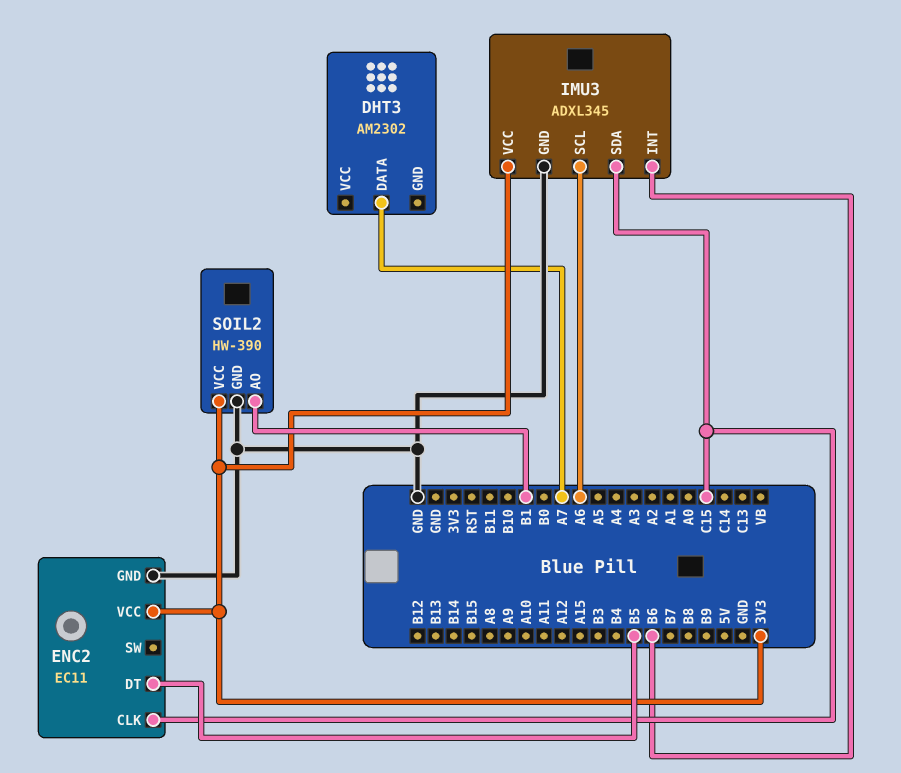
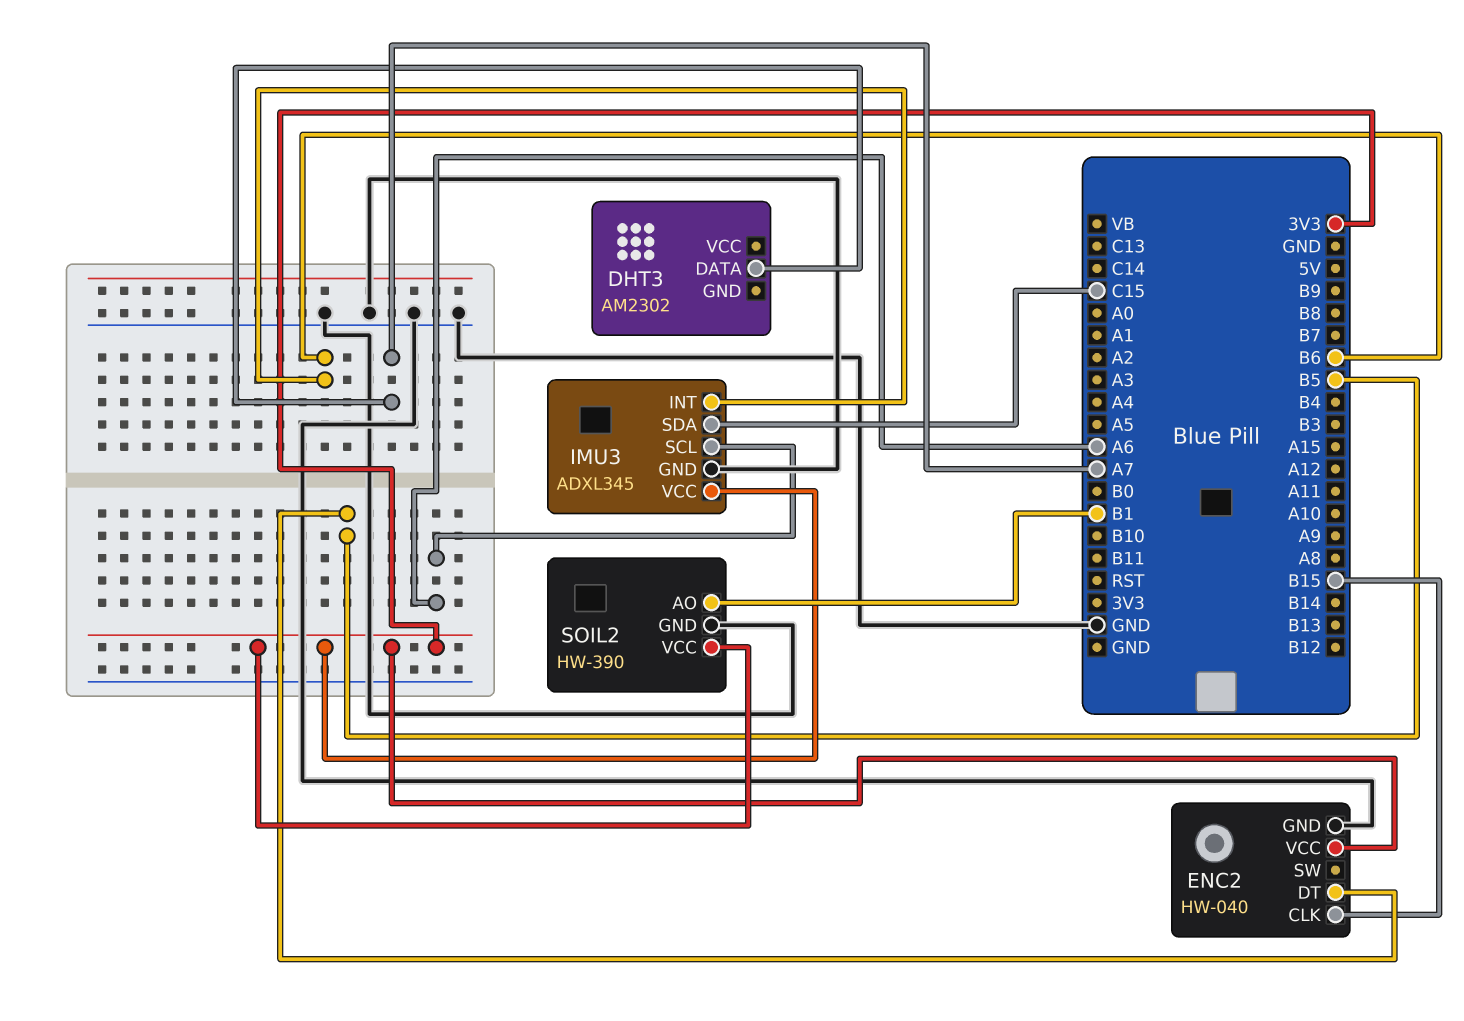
ENC2: EC11 -> HW-040
ENC2 pin CLK: C15 -> B15

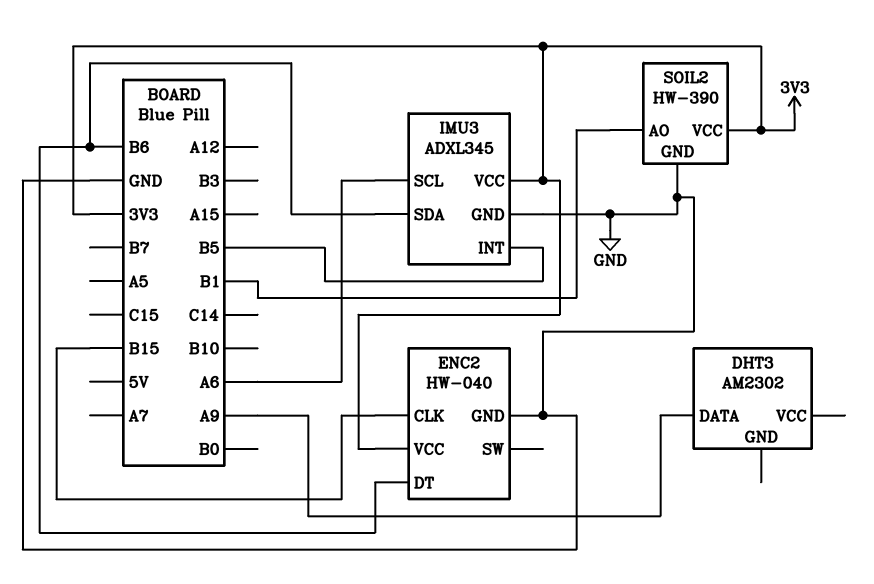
DHT3 pin DATA: A7 -> A9
ENC2 pin DT: B5 -> B6
IMU3 pin INT: B6 -> B5
IMU3 pin SDA: C15 -> B6

